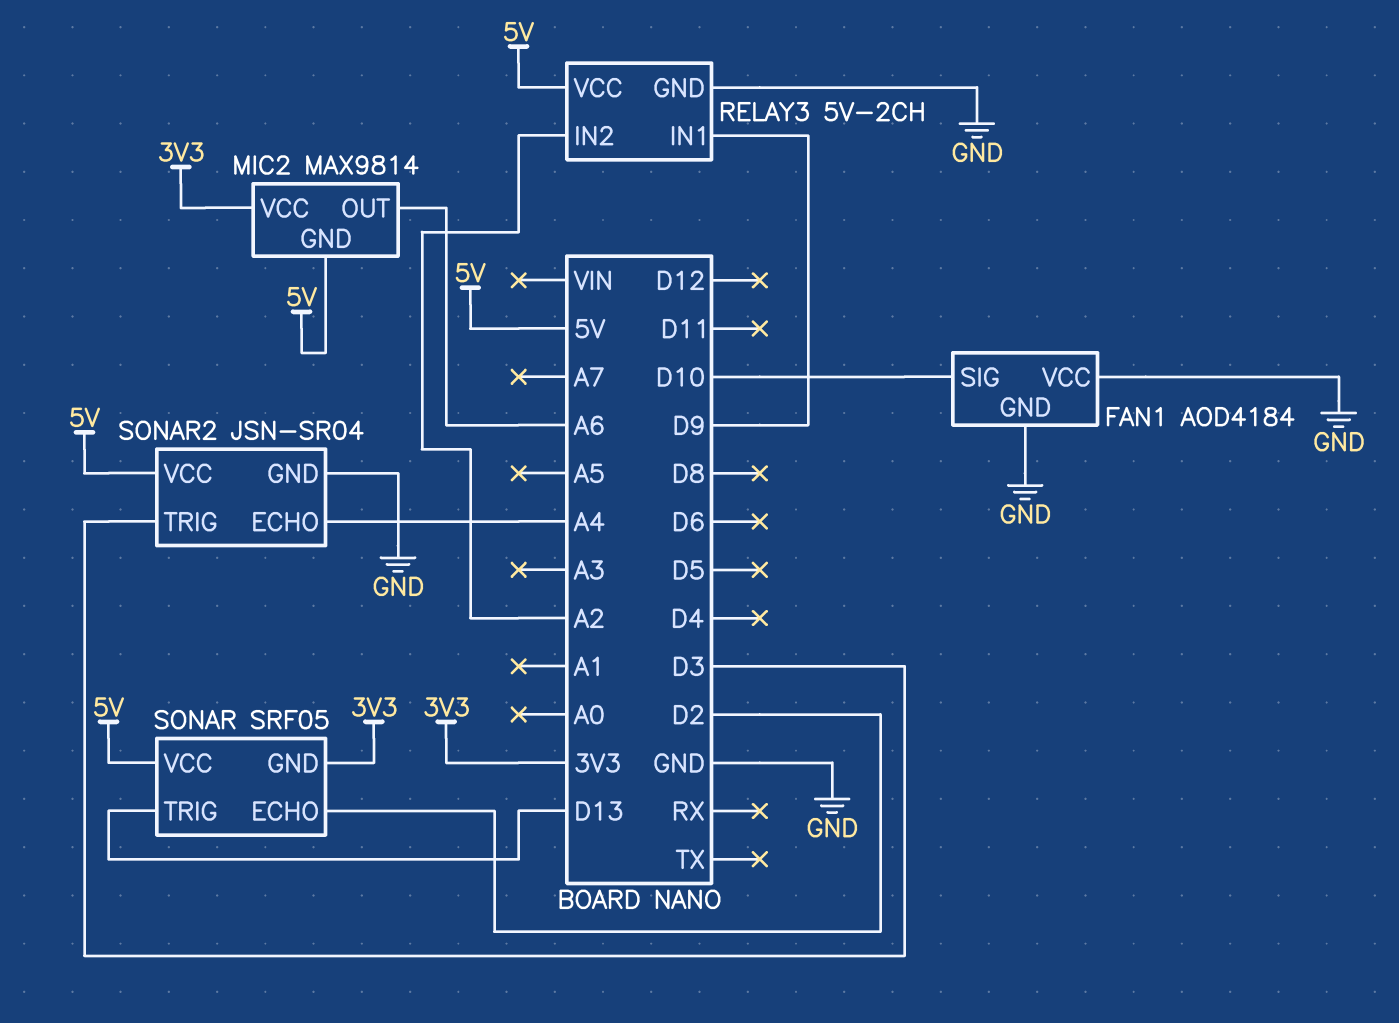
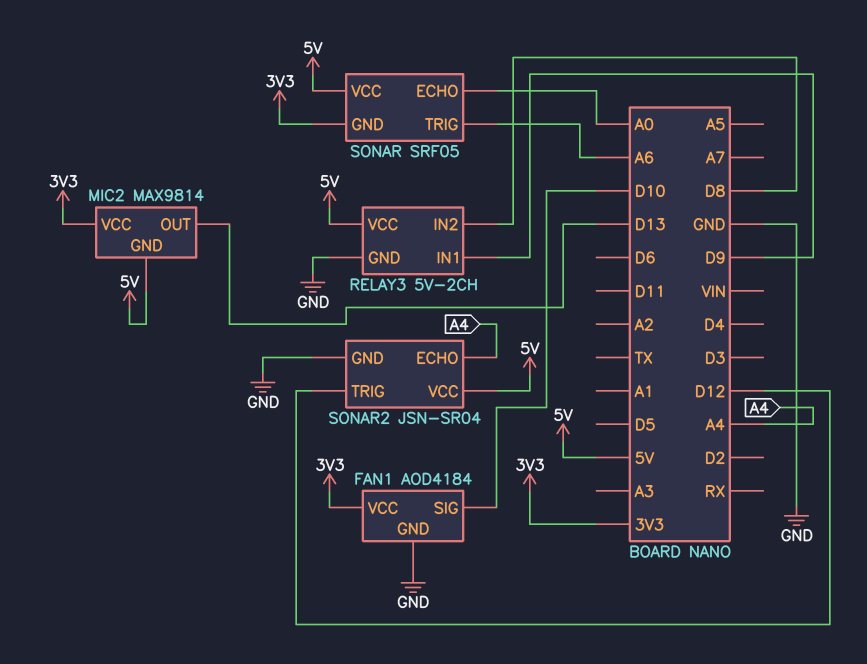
FAN1 pin VCC: GND -> 3V3
MIC2 pin OUT: A6 -> D13
RELAY3 pin IN2: A2 -> D8
SONAR pin ECHO: D2 -> A0
SONAR pin TRIG: D13 -> A6
SONAR2 pin TRIG: D3 -> D12

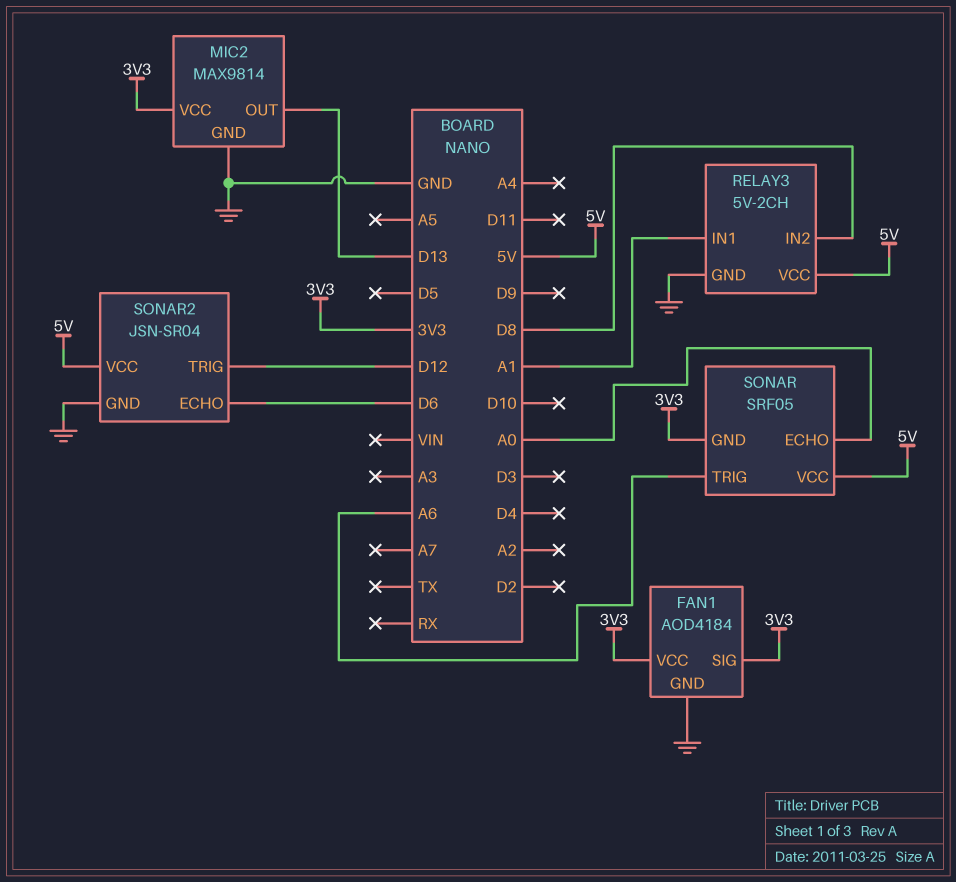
FAN1 pin SIG: D10 -> 3V3
MIC2 pin GND: 5V -> GND
RELAY3 pin IN1: D9 -> A1
SONAR2 pin ECHO: A4 -> D6

